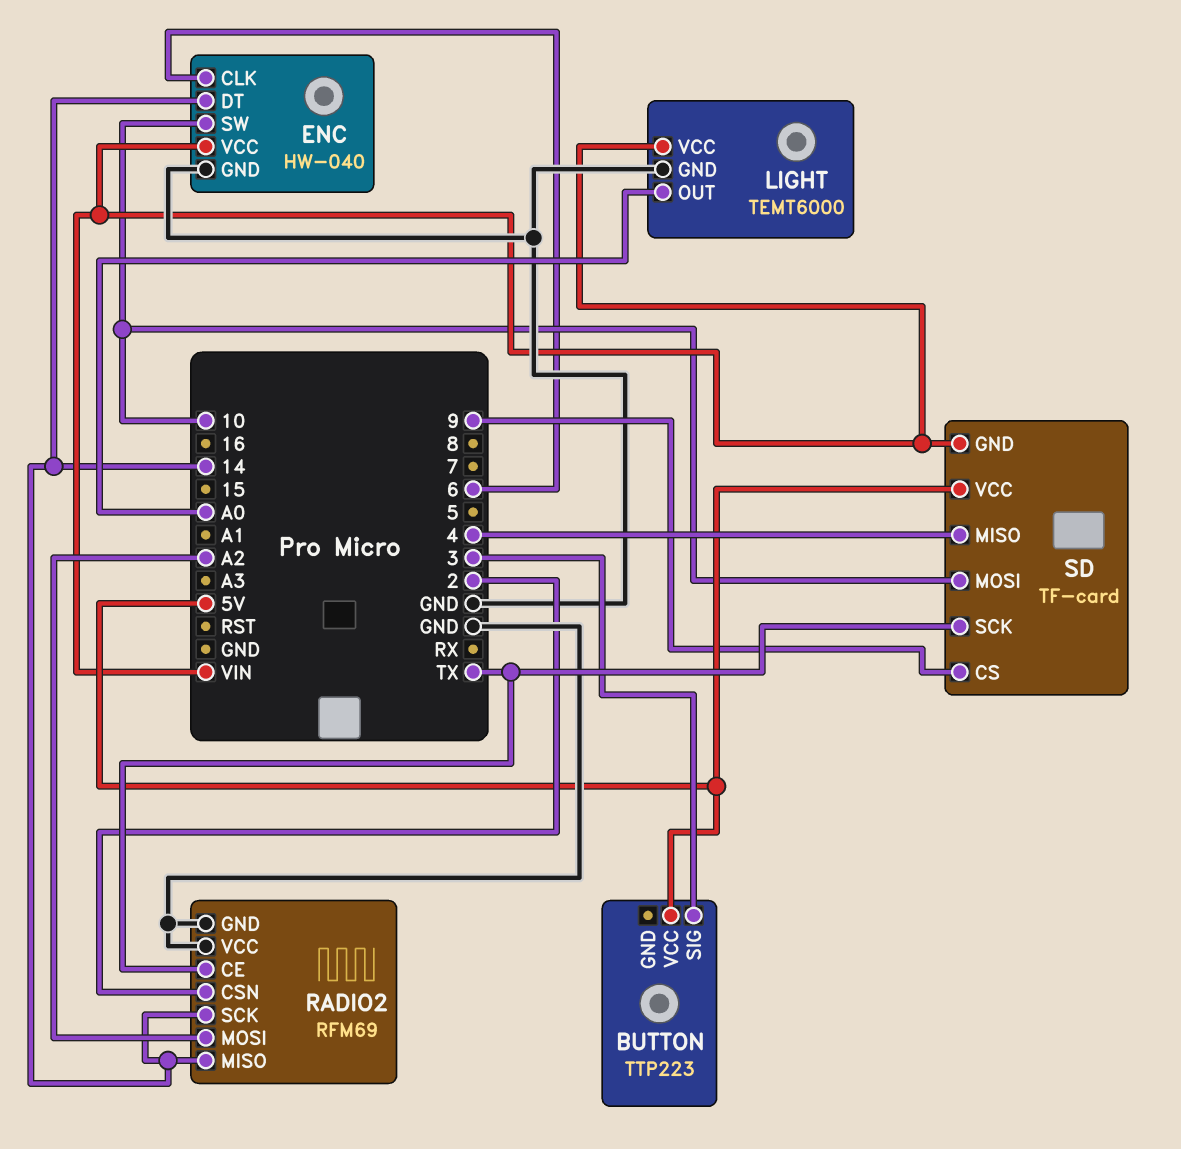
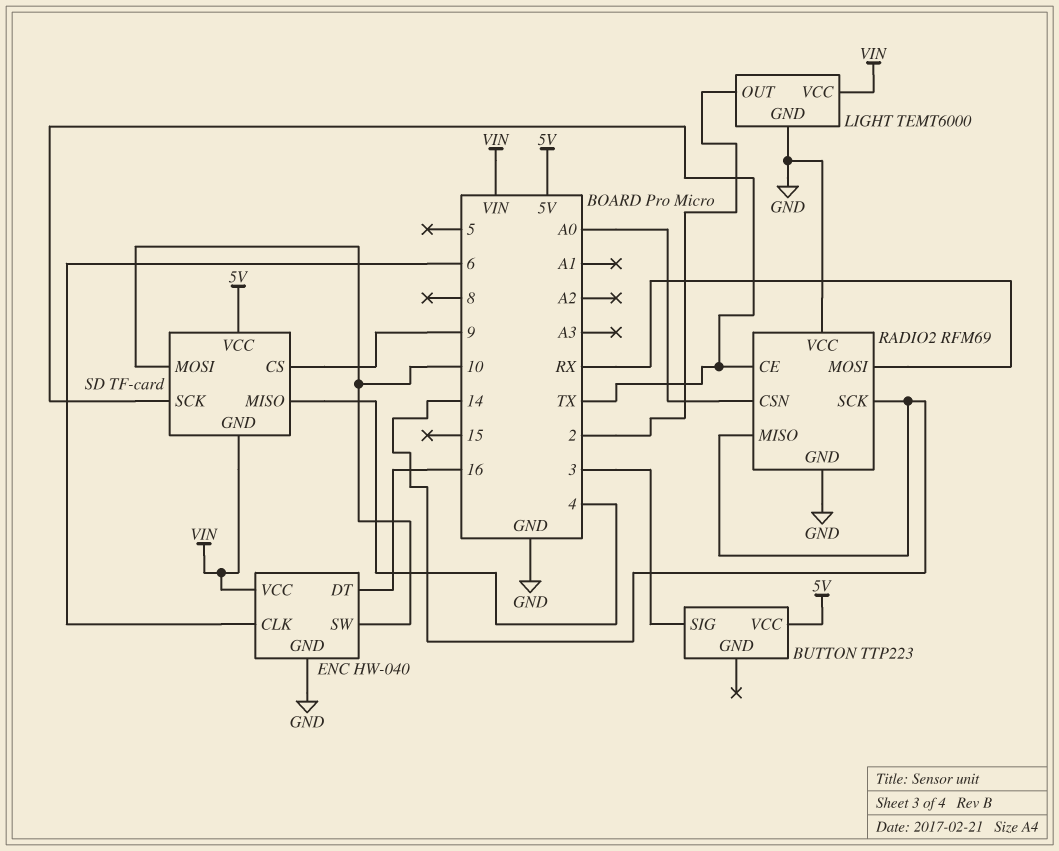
ENC pin DT: 14 -> 16
LIGHT pin OUT: A0 -> 2
RADIO2 pin CSN: 2 -> A0
RADIO2 pin MOSI: A2 -> RX

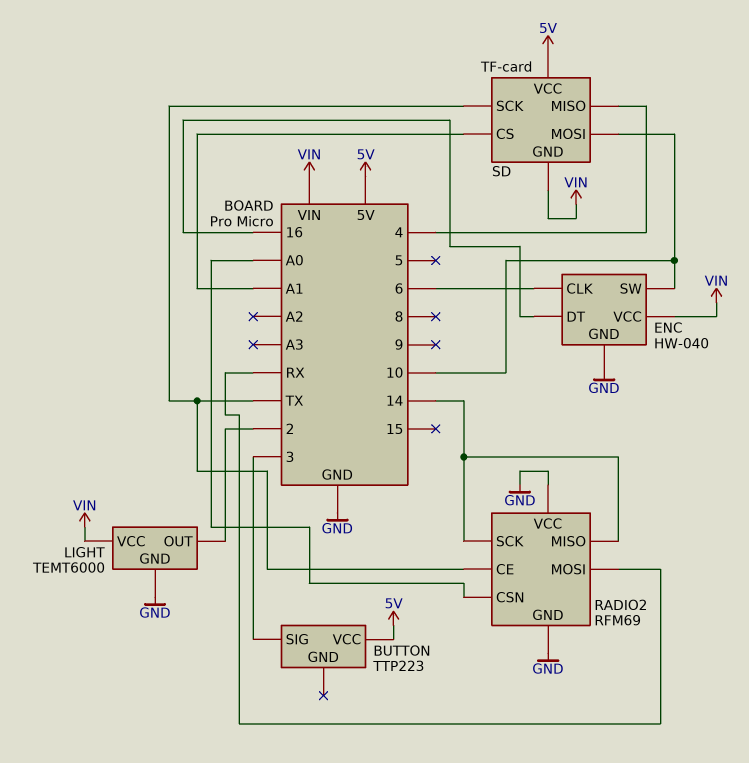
SD pin CS: 9 -> A1

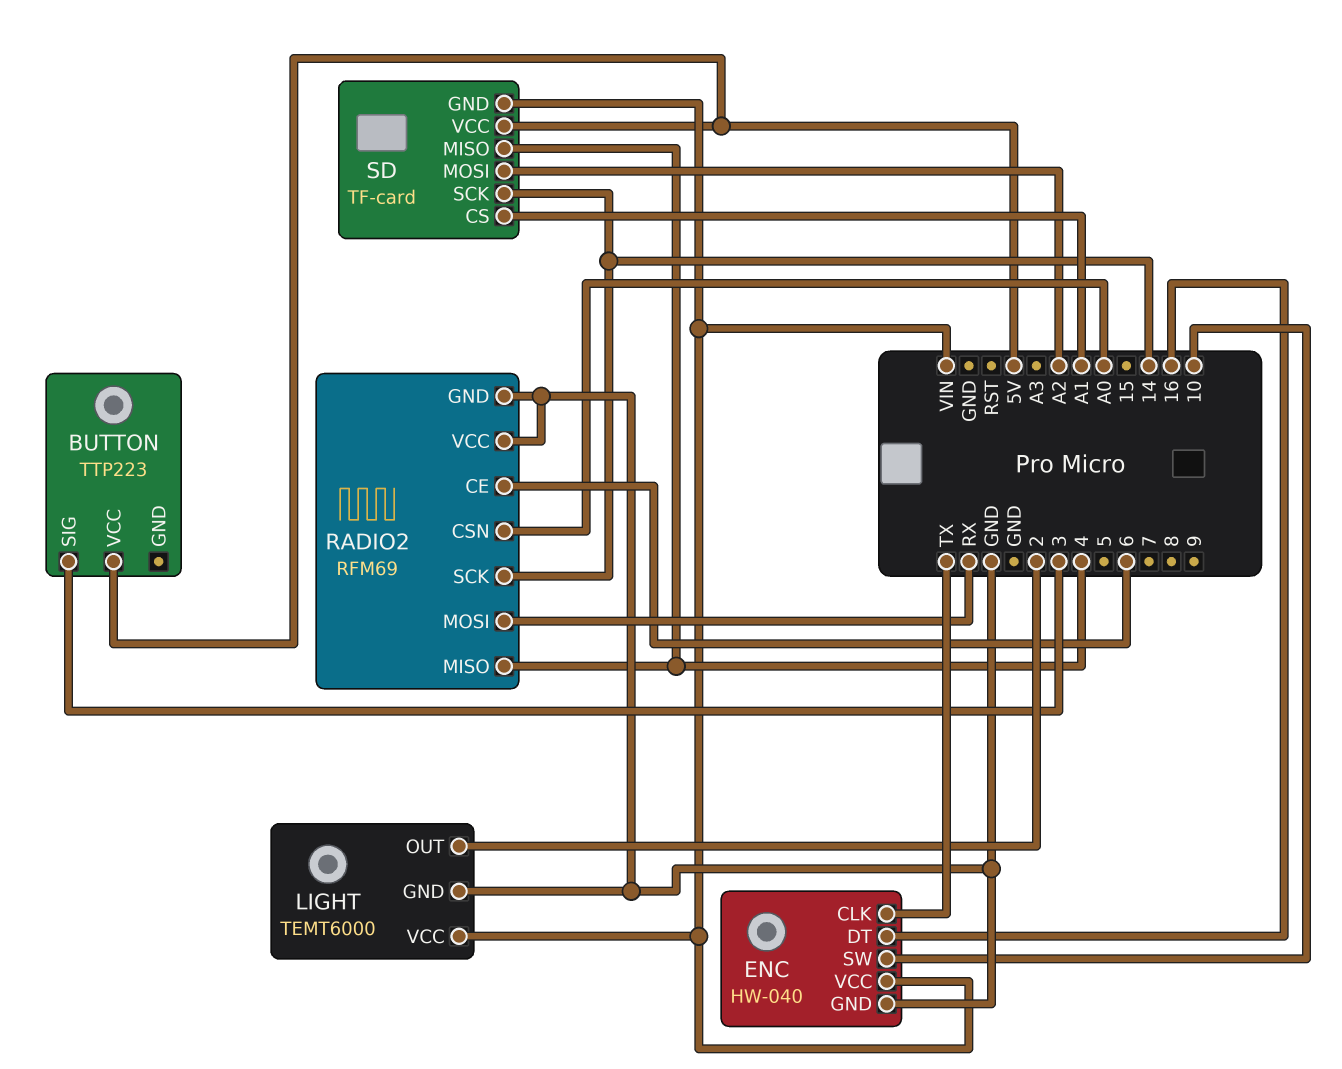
ENC pin CLK: 6 -> TX
RADIO2 pin CE: TX -> 6
RADIO2 pin MISO: 14 -> 4
SD pin MOSI: 10 -> A2
SD pin SCK: TX -> 14

